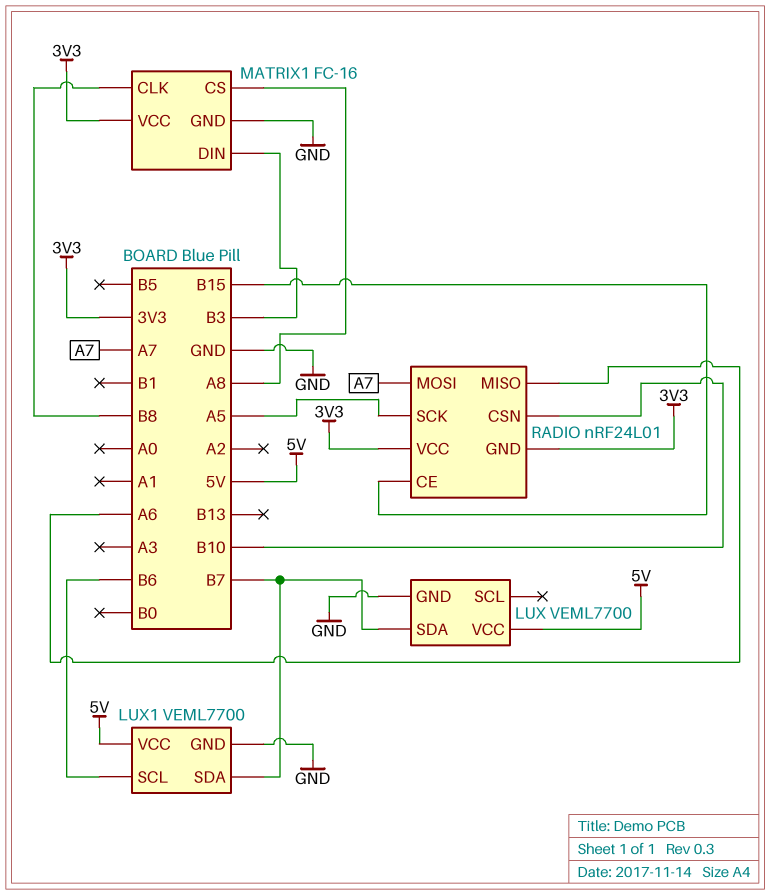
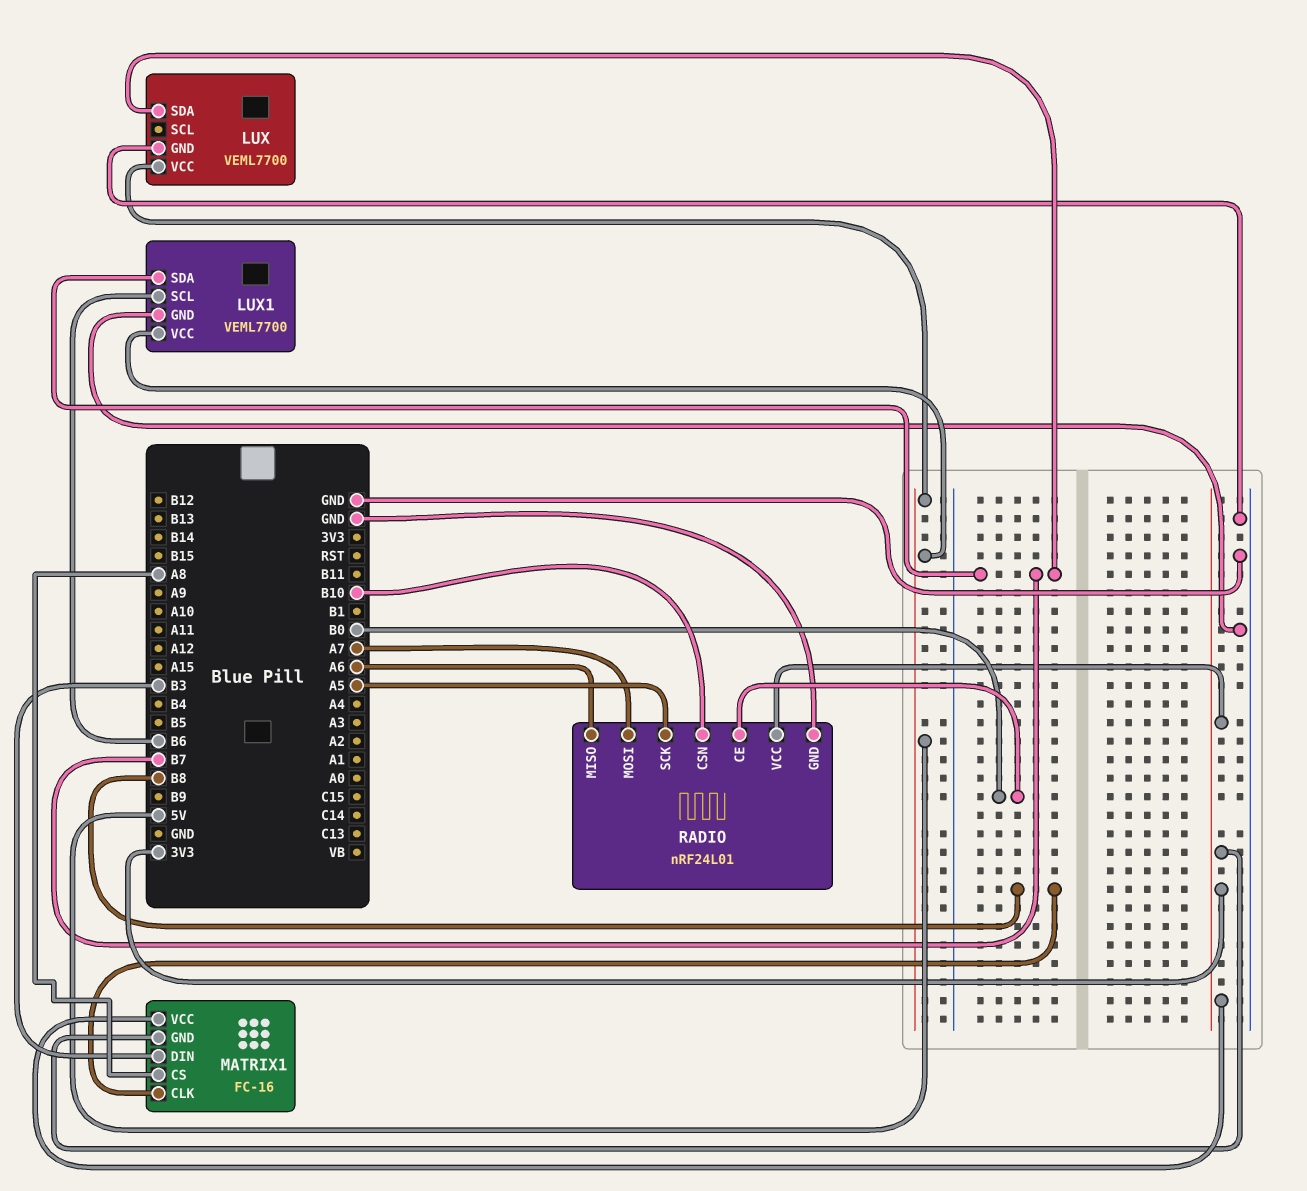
MATRIX1 pin GND: GND -> 3V3
RADIO pin CE: B15 -> B0
RADIO pin GND: 3V3 -> GND

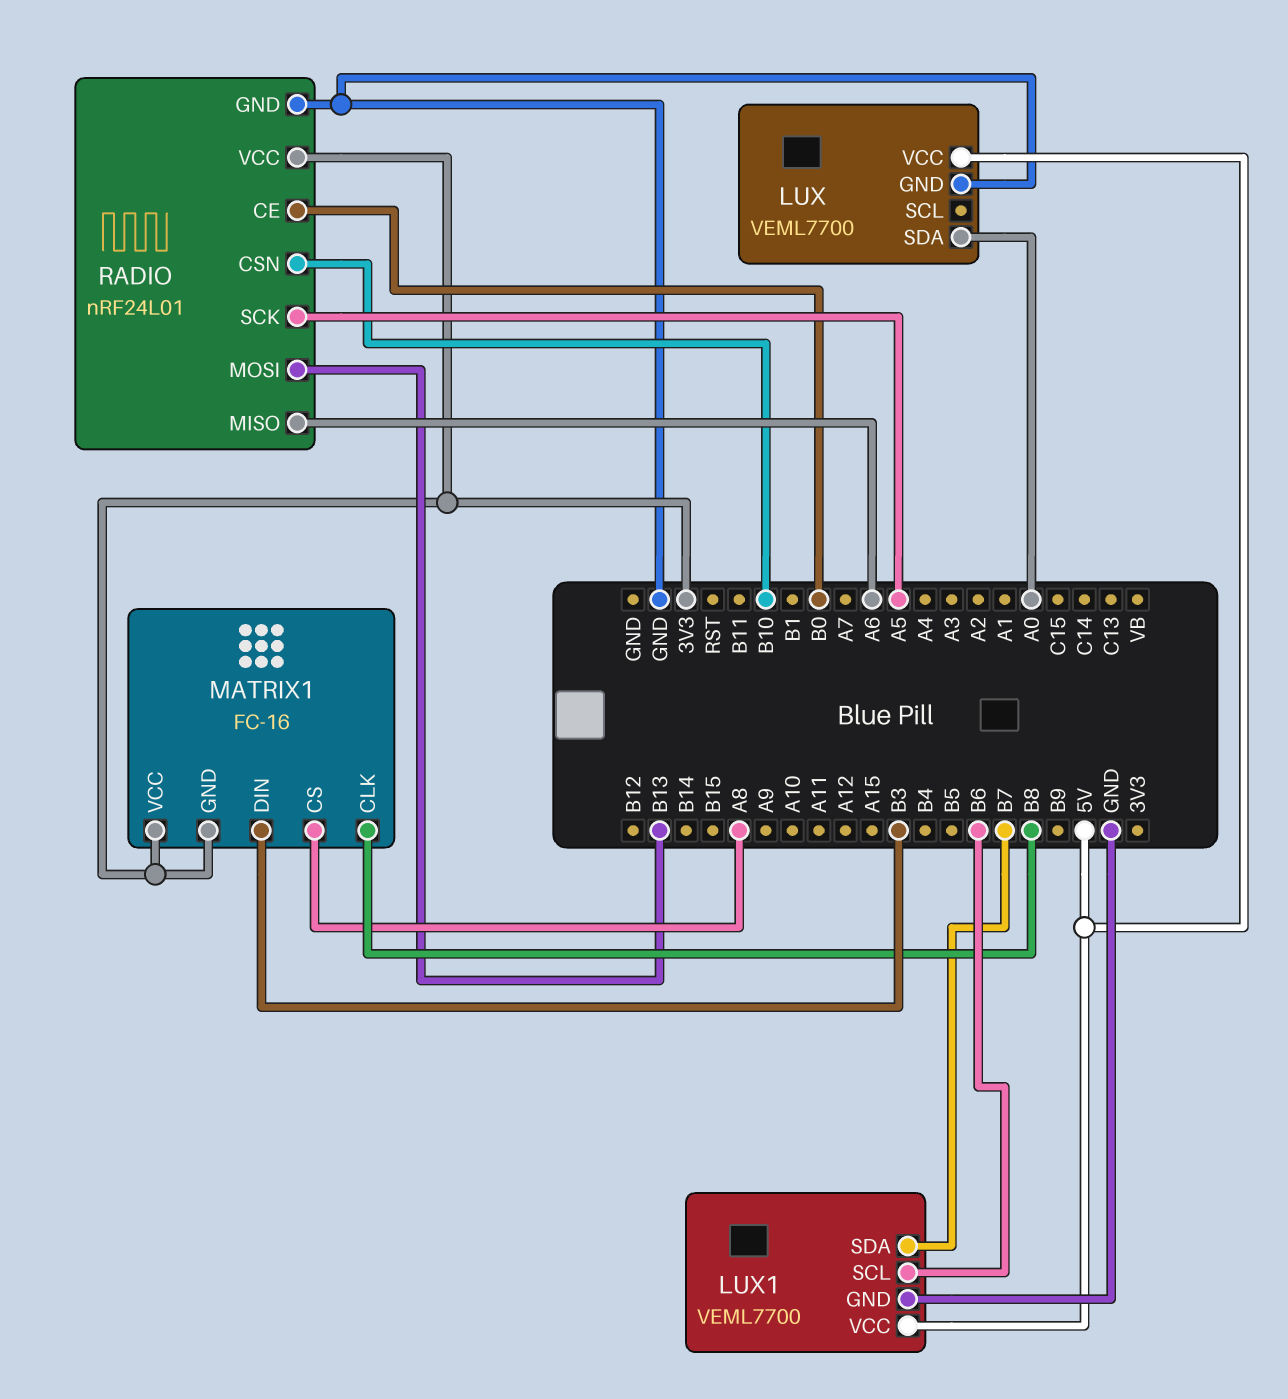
LUX pin SDA: B7 -> A0
RADIO pin MOSI: A7 -> B13

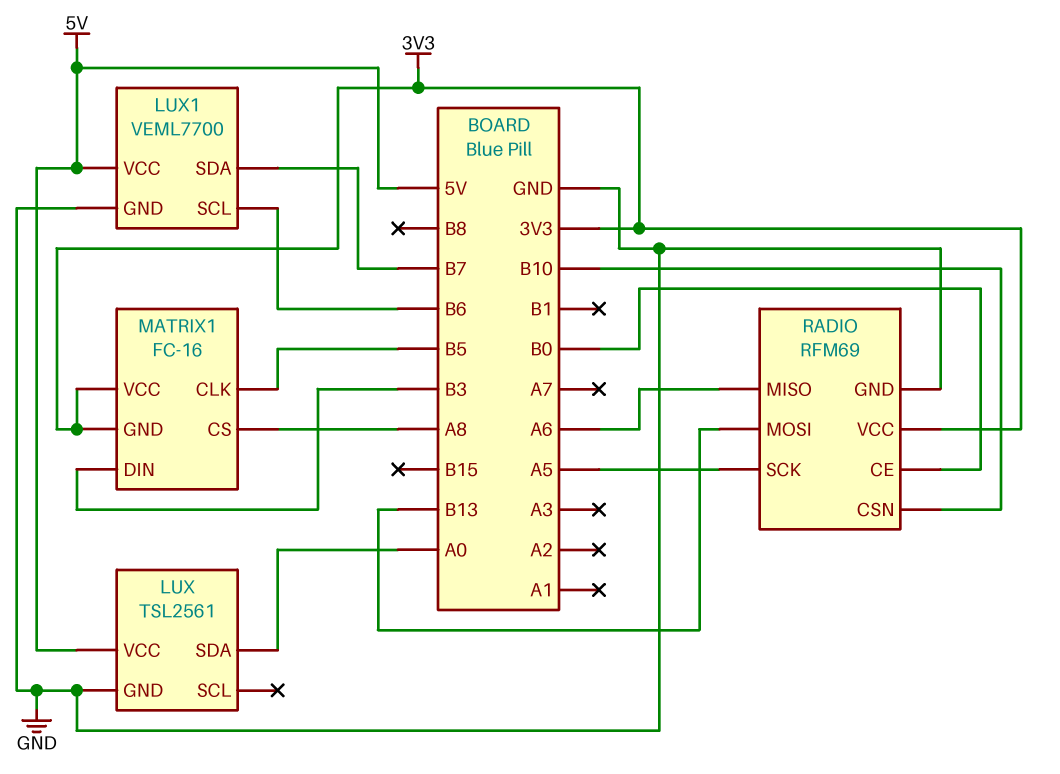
LUX: VEML7700 -> TSL2561
MATRIX1 pin CLK: B8 -> B5
RADIO: nRF24L01 -> RFM69

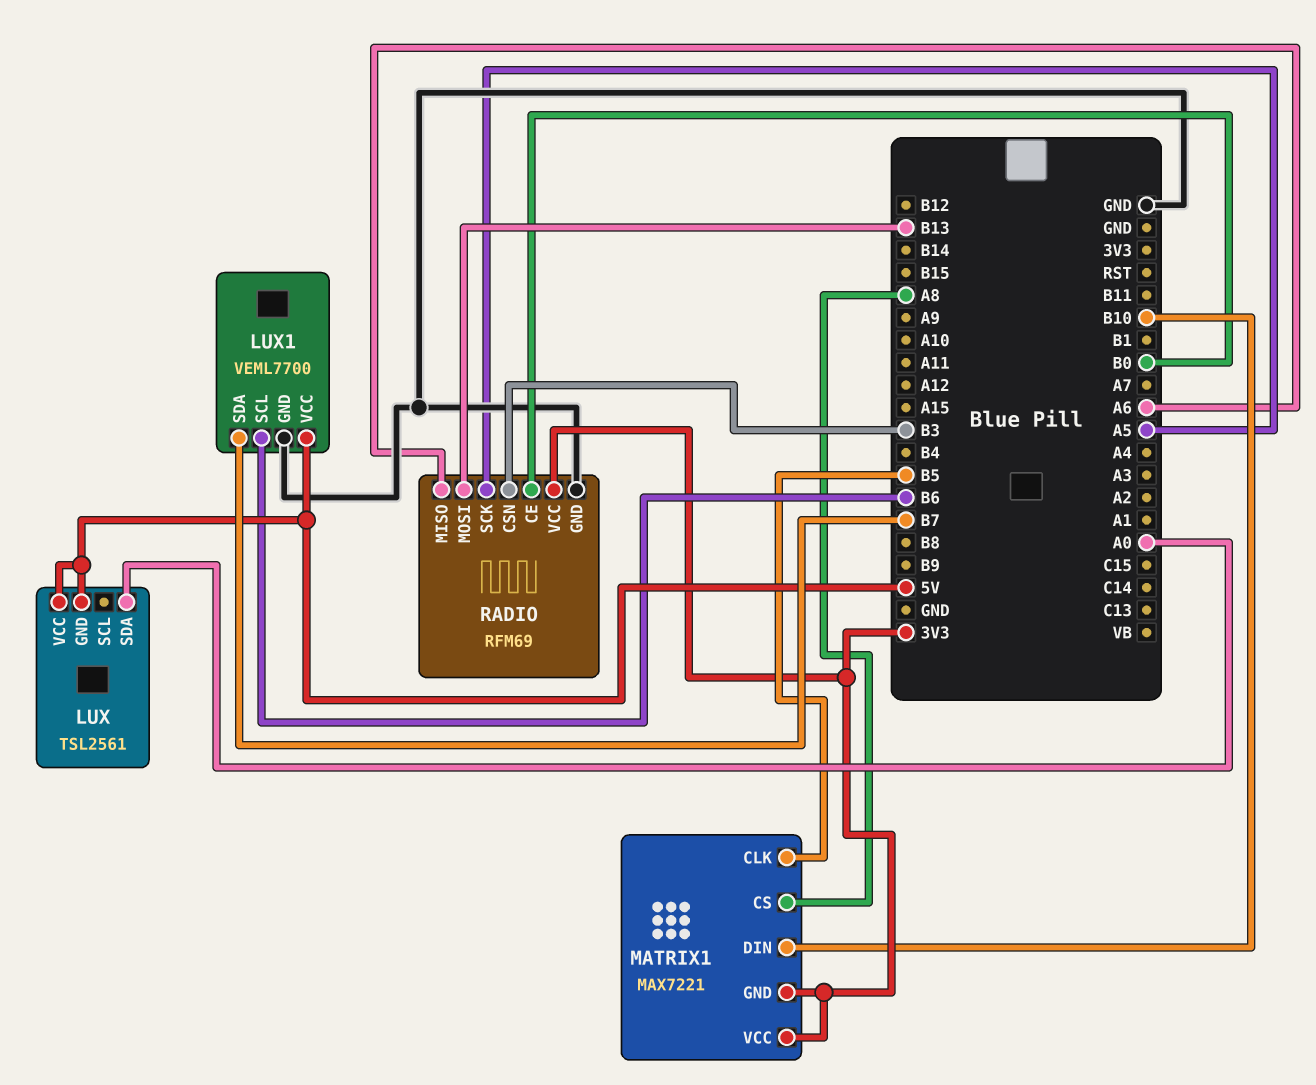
LUX pin GND: GND -> 5V
MATRIX1: FC-16 -> MAX7221
MATRIX1 pin DIN: B3 -> B10
RADIO pin CSN: B10 -> B3

